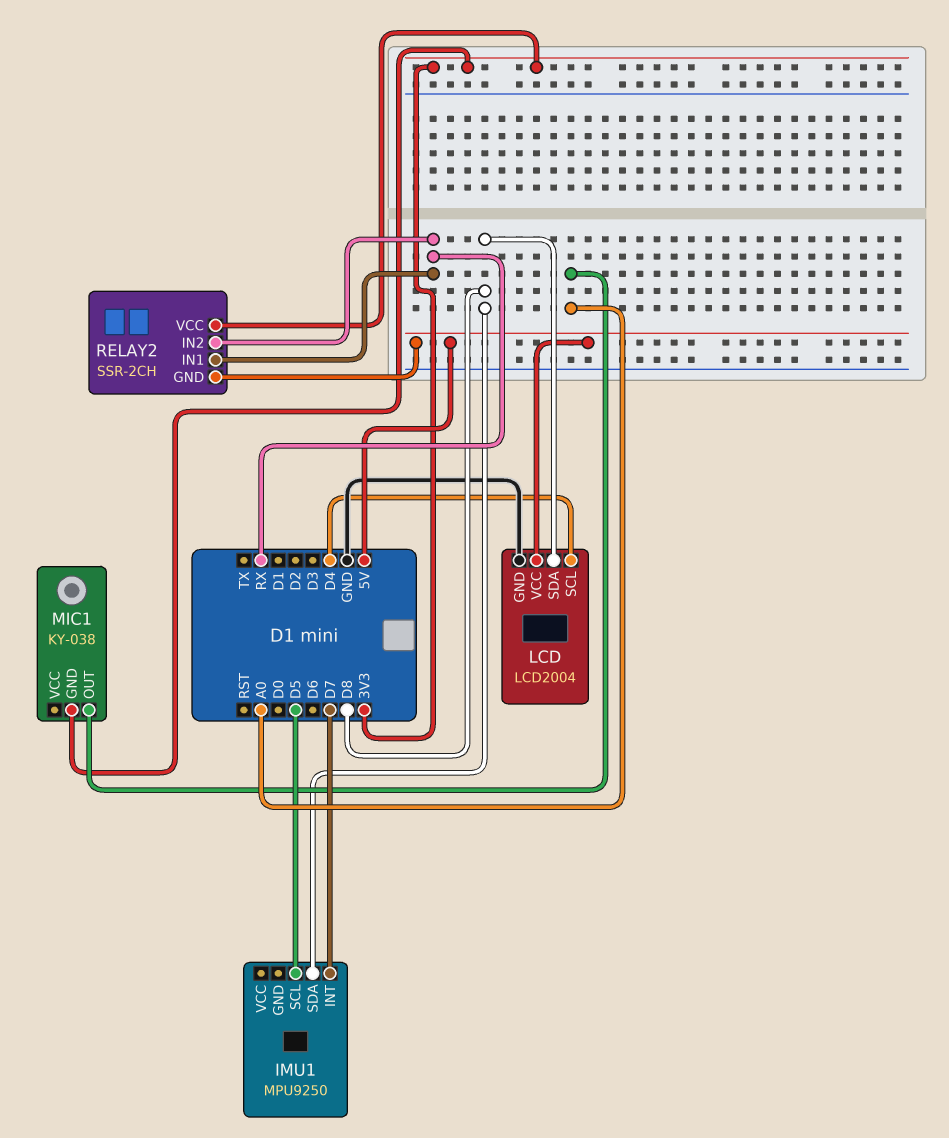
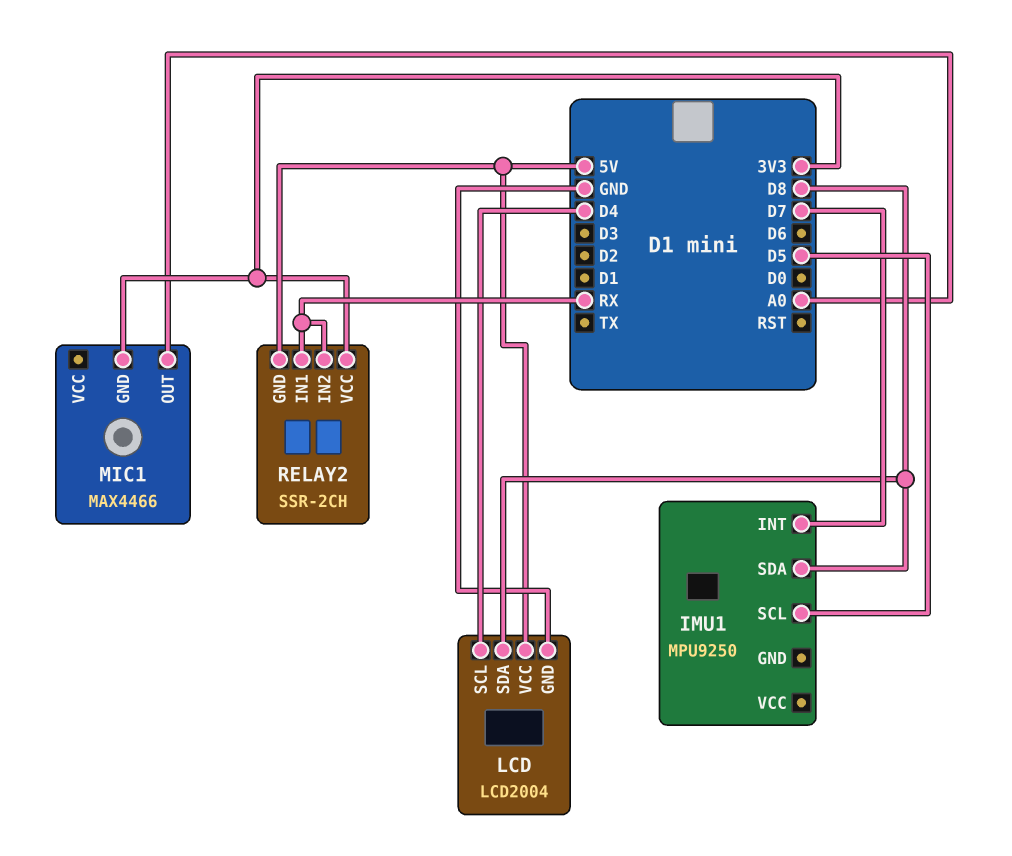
MIC1: KY-038 -> MAX4466

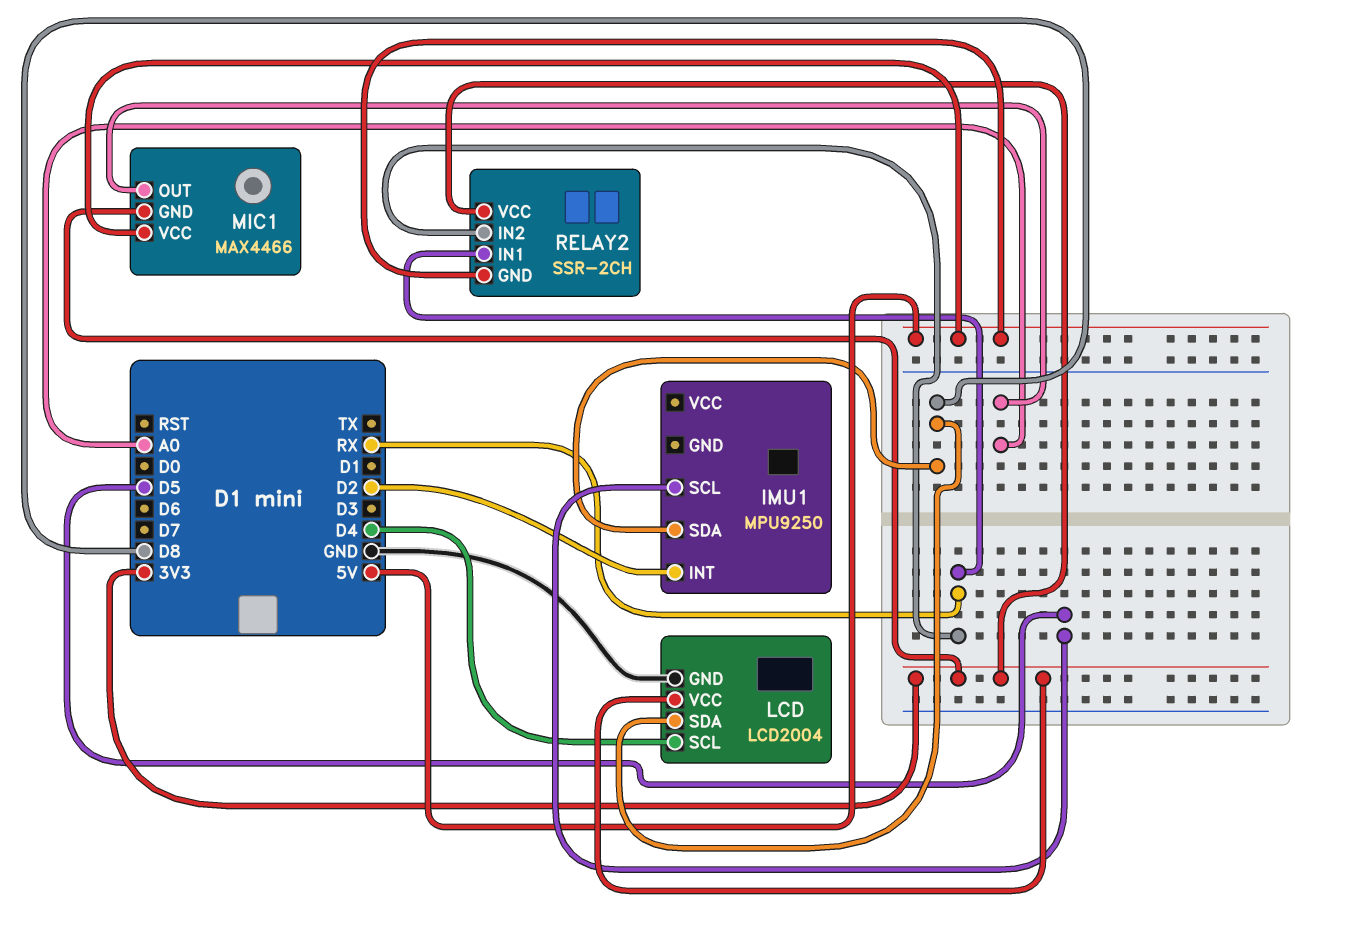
IMU1 pin INT: D7 -> D2
LCD pin VCC: 5V -> 3V3
MIC1 pin VCC: none -> 5V

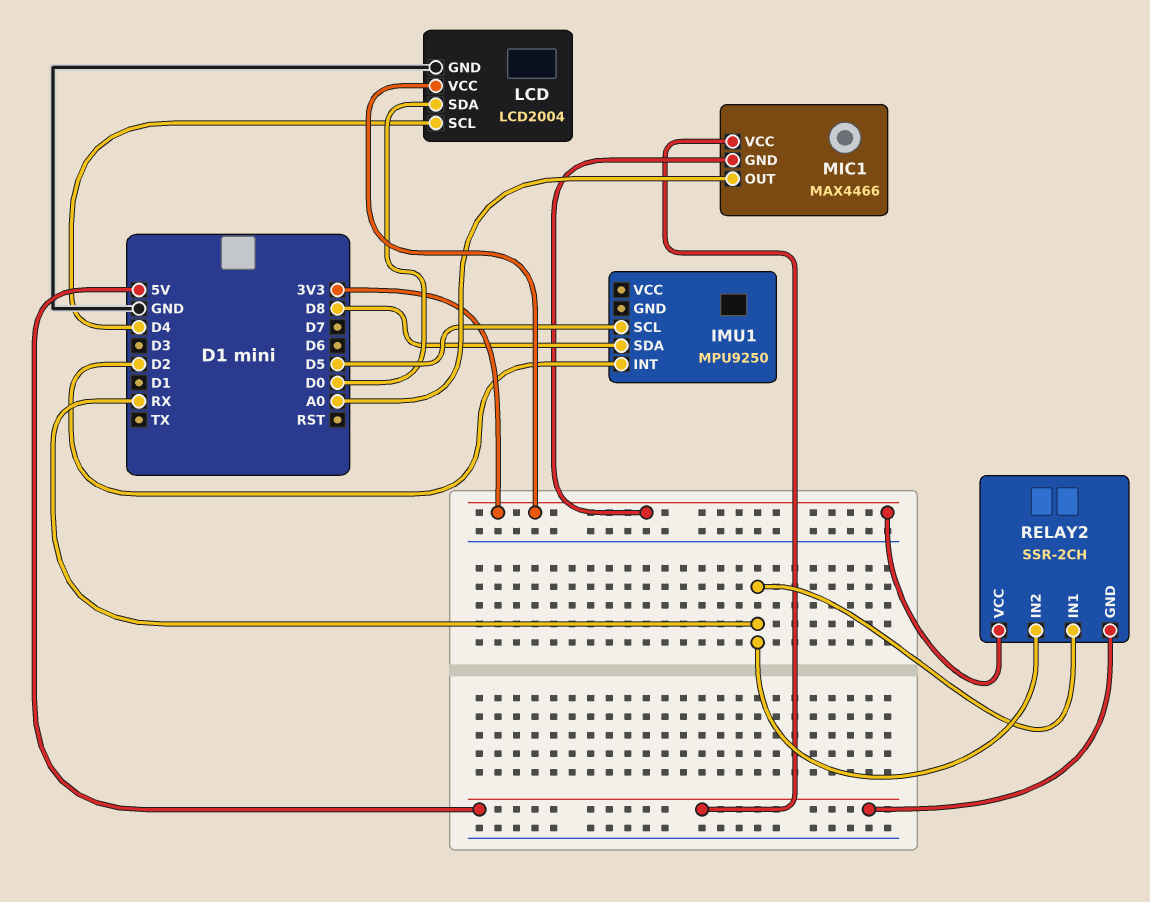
LCD pin SDA: D8 -> D0

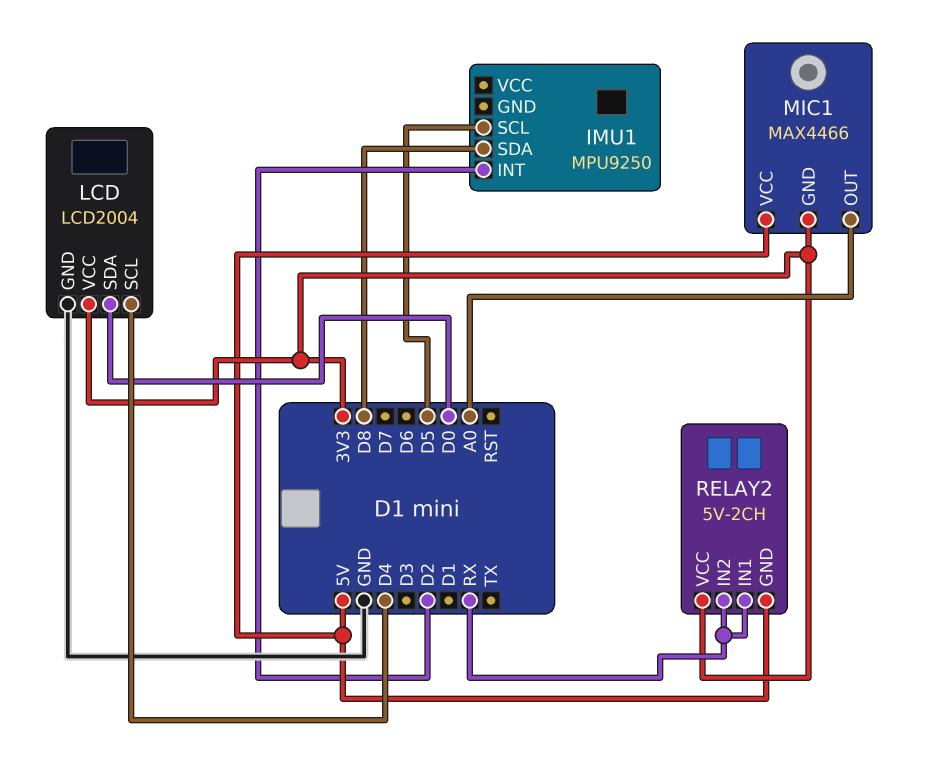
RELAY2: SSR-2CH -> 5V-2CH

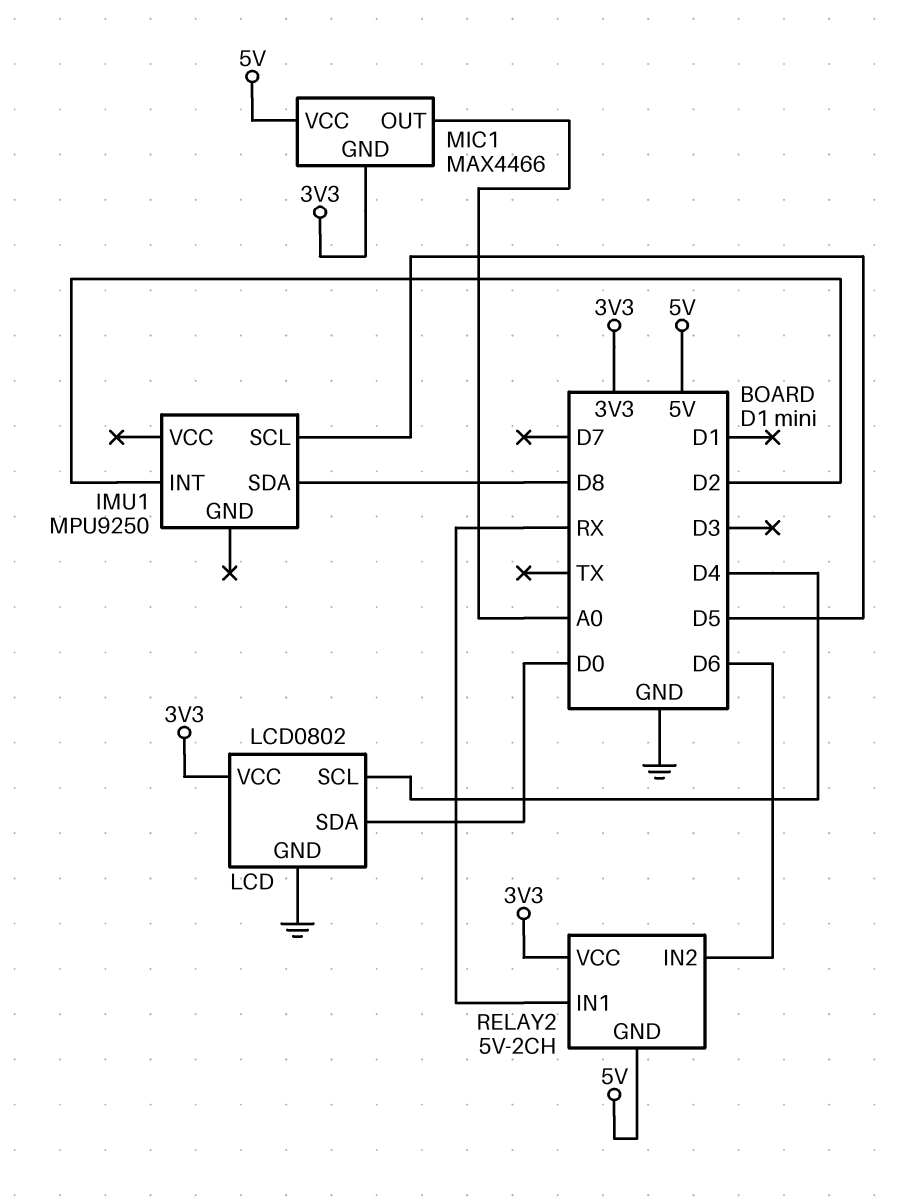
LCD: LCD2004 -> LCD0802
RELAY2 pin IN2: RX -> D6

